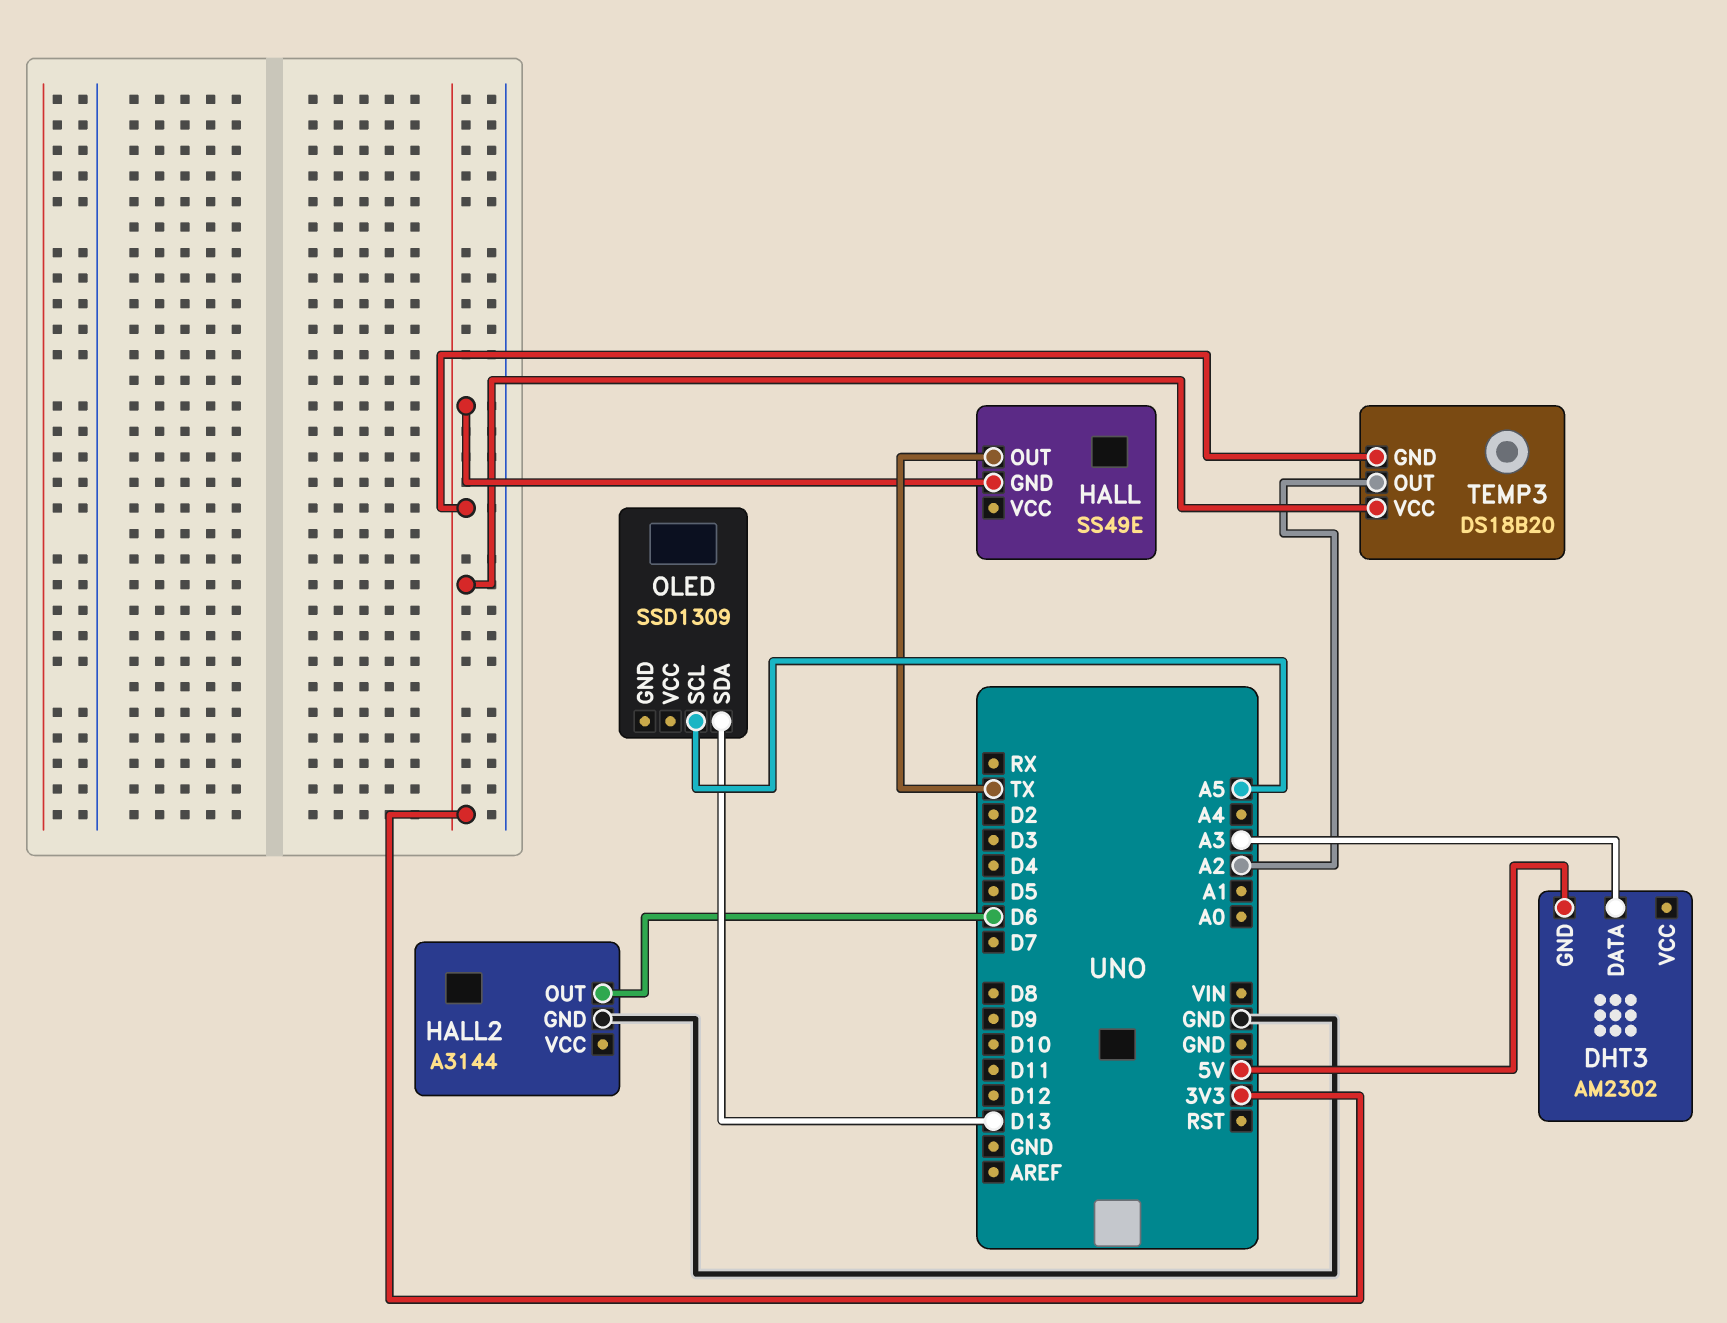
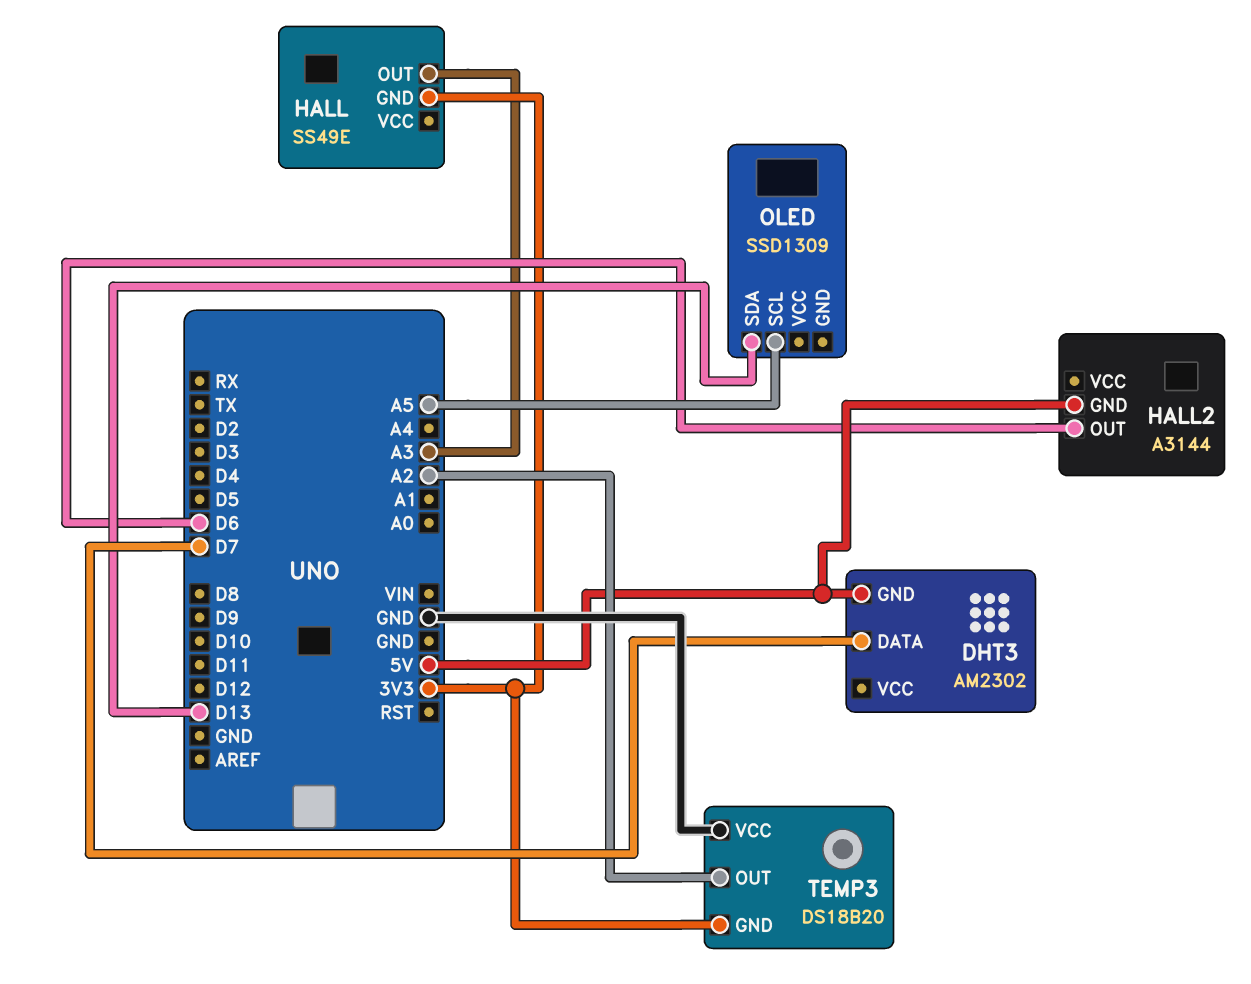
DHT3 pin DATA: A3 -> D7
HALL pin OUT: TX -> A3
HALL2 pin GND: GND -> 5V
TEMP3 pin VCC: 3V3 -> GND

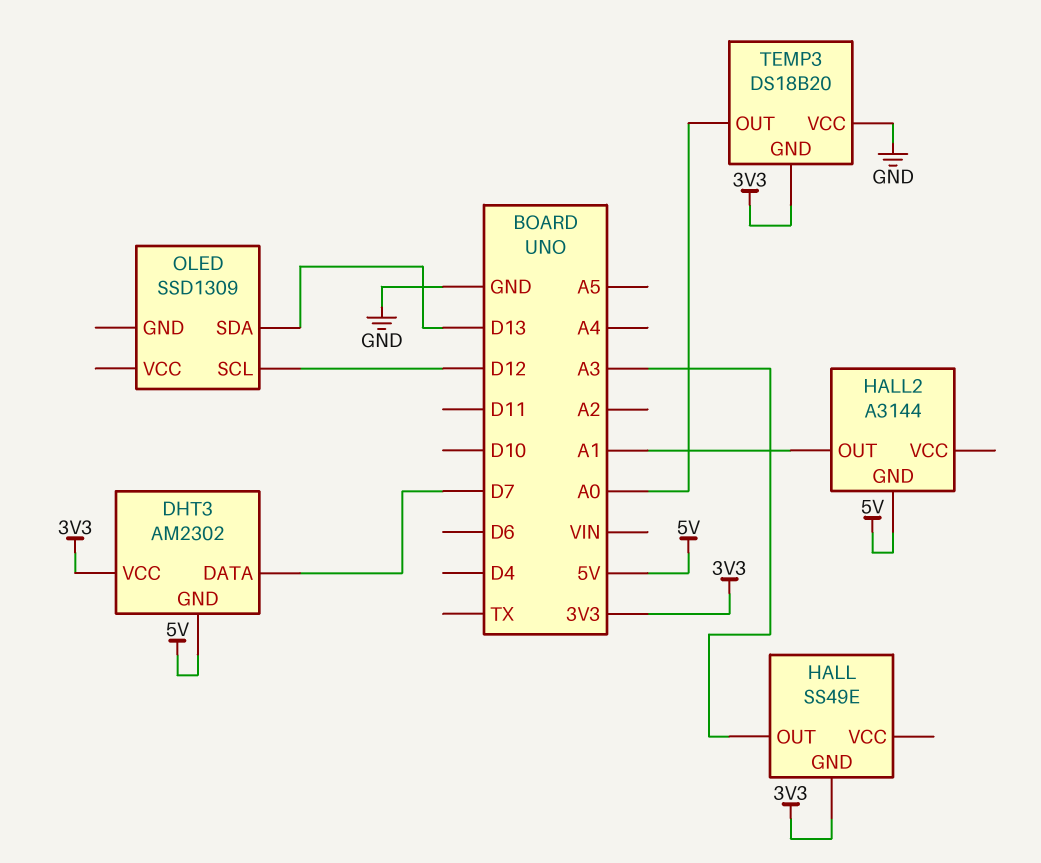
DHT3 pin VCC: none -> 3V3
HALL2 pin OUT: D6 -> A1
OLED pin SCL: A5 -> D12
TEMP3 pin OUT: A2 -> A0

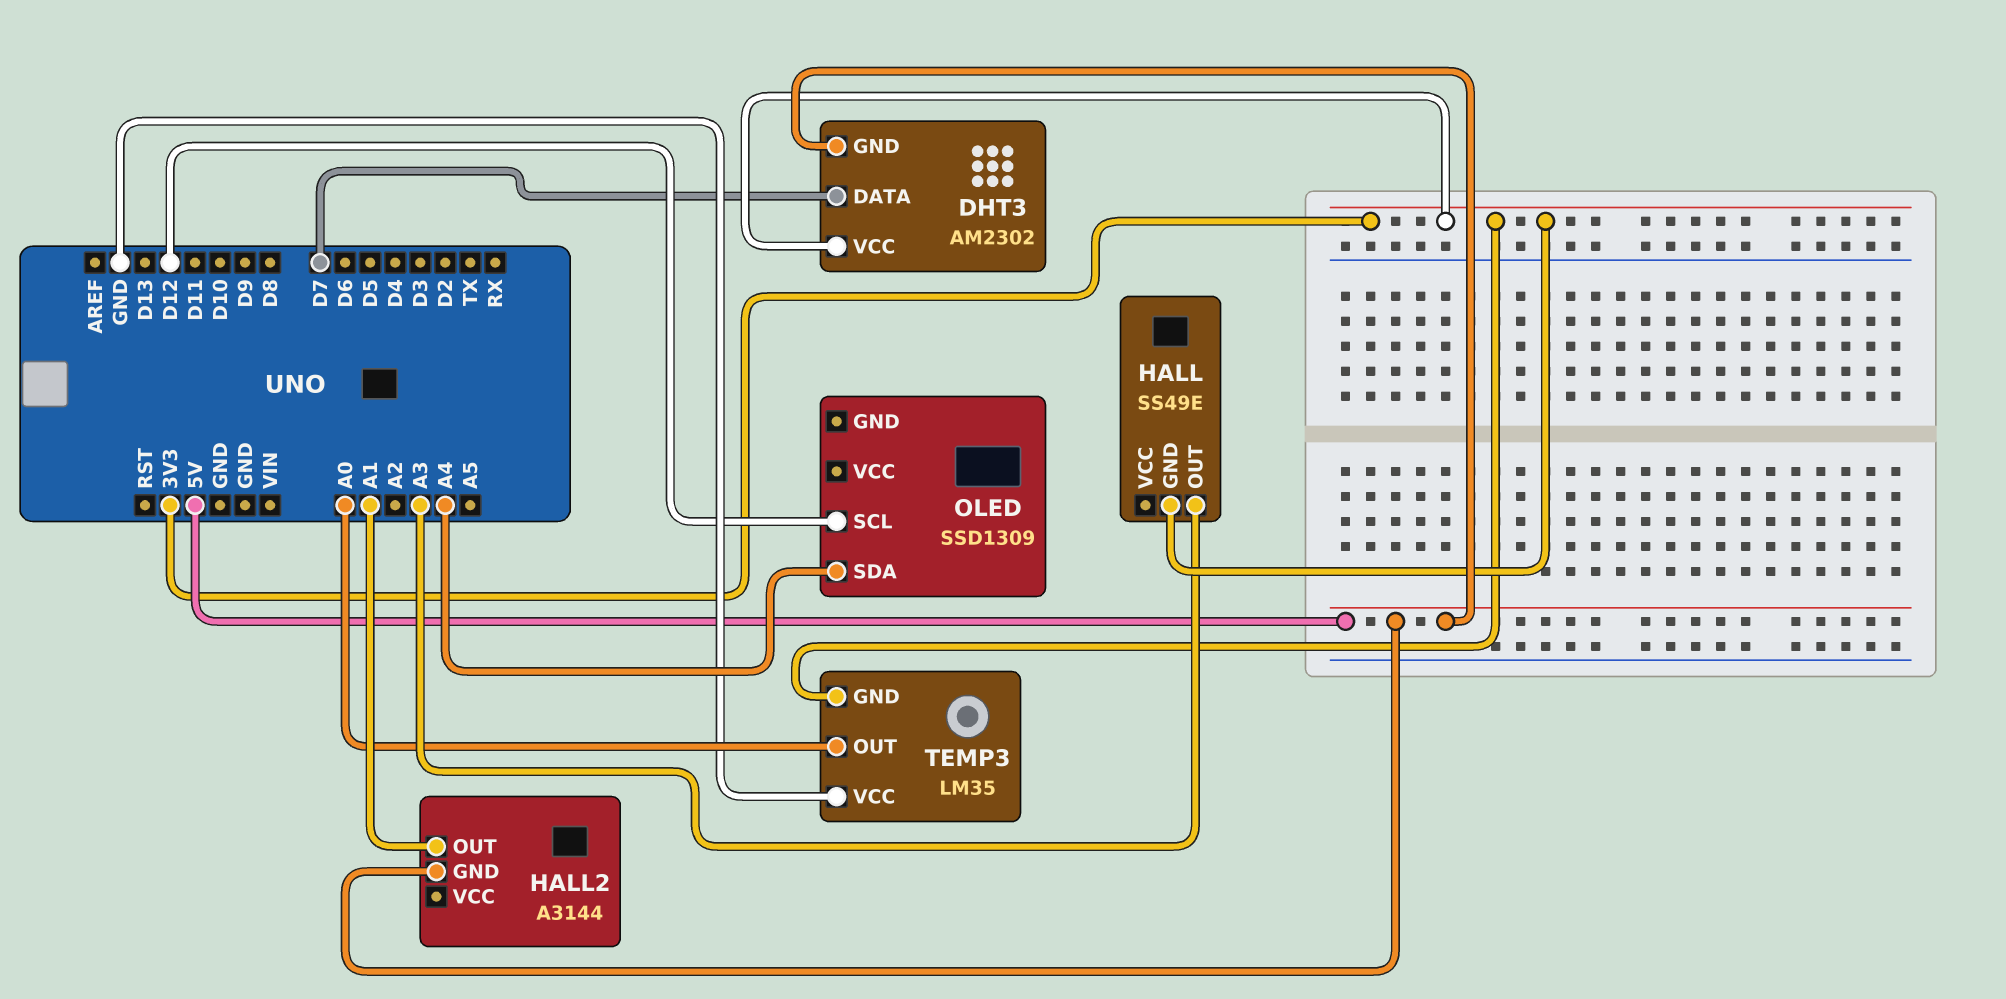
OLED pin SDA: D13 -> A4
TEMP3: DS18B20 -> LM35

